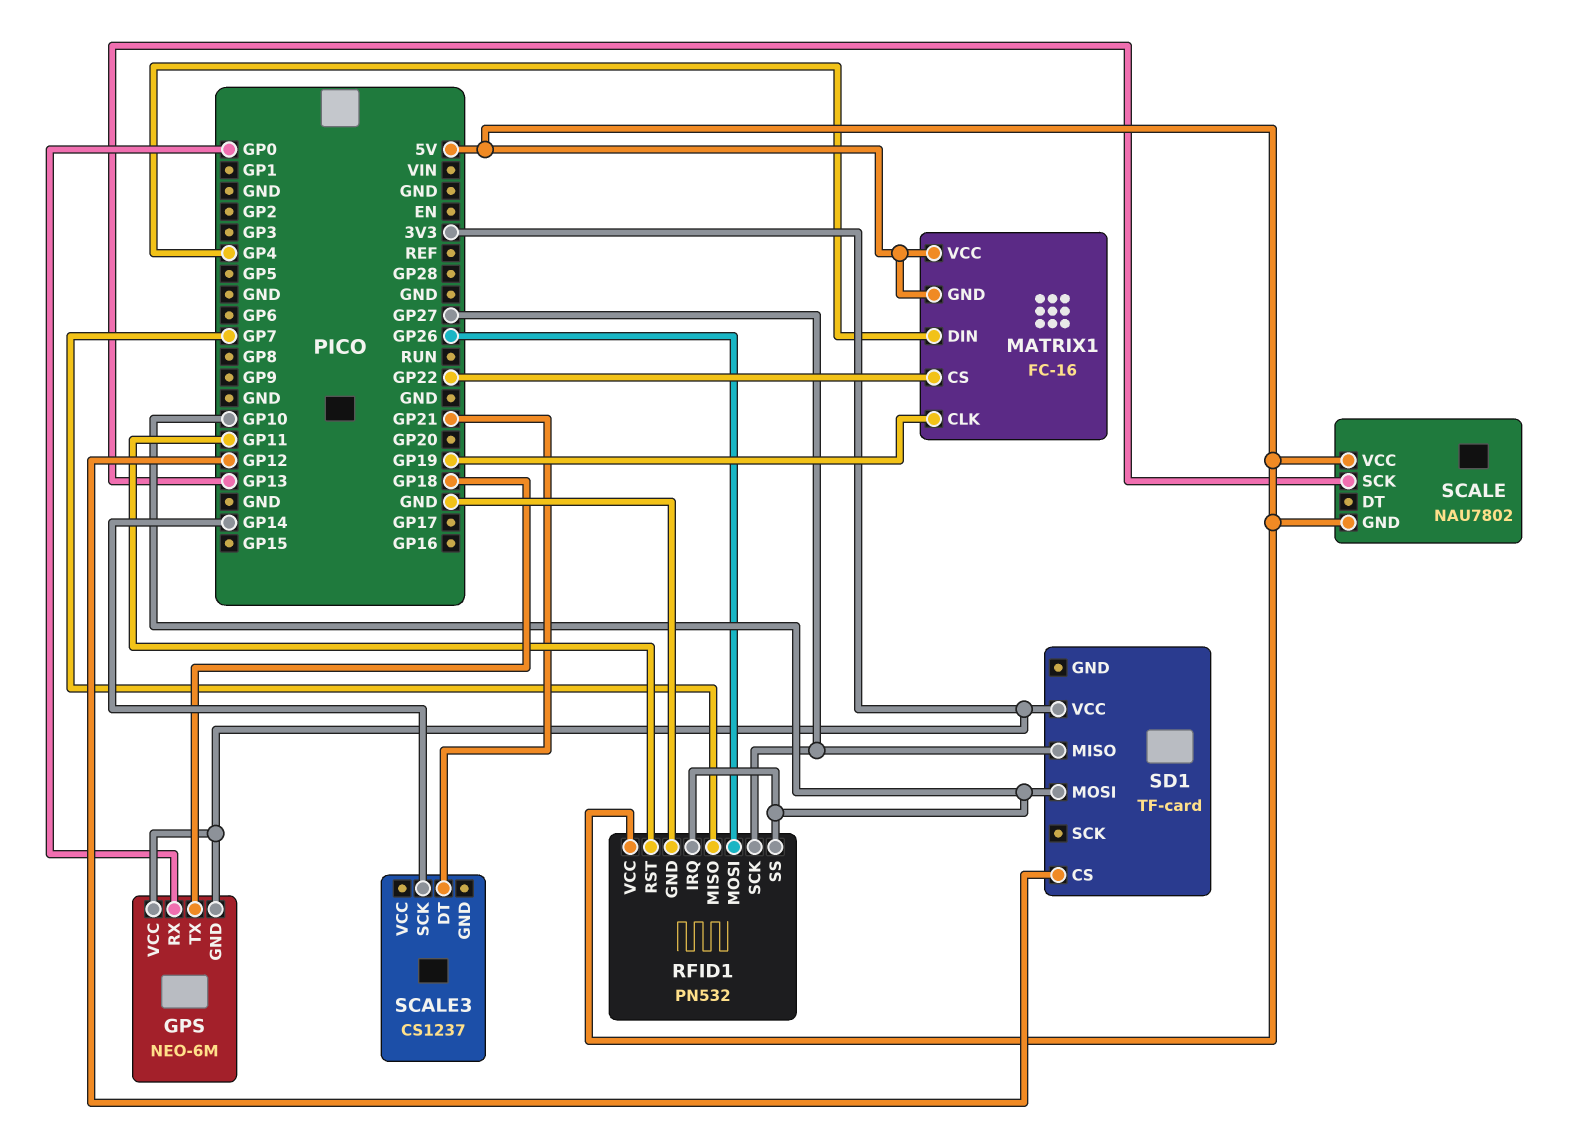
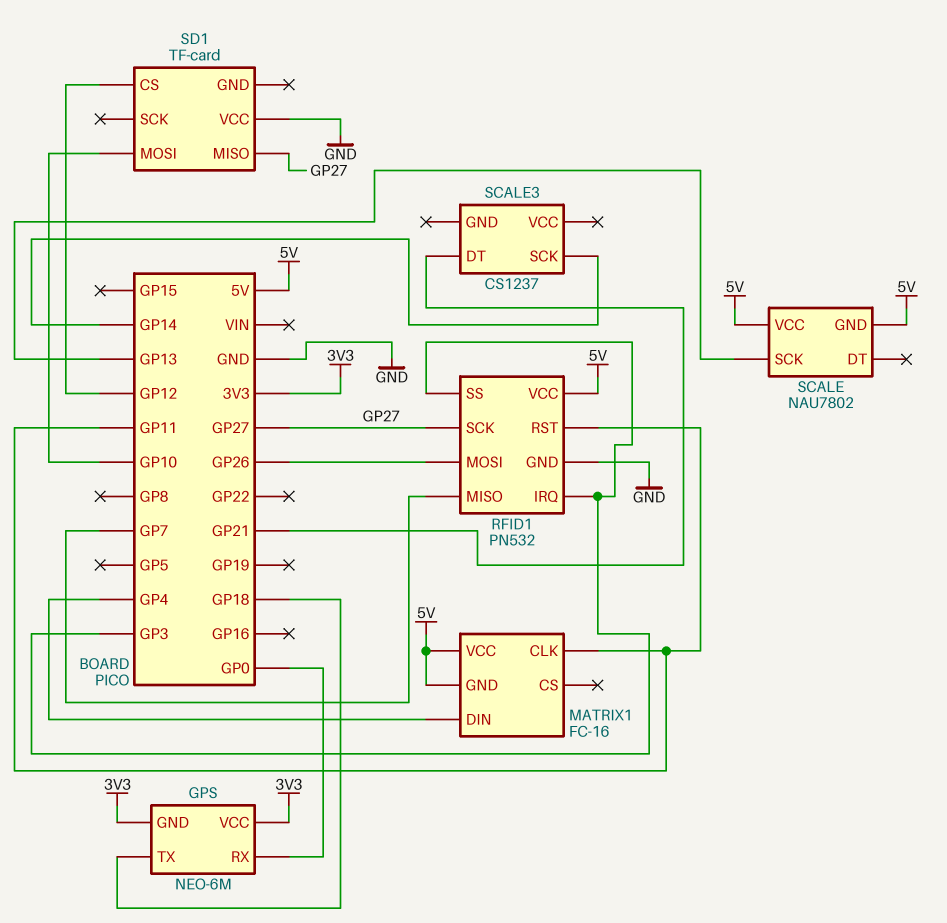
MATRIX1 pin CLK: GP19 -> GP11
MATRIX1 pin CS: GP22 -> none
RFID1 pin IRQ: GP10 -> GP3
RFID1 pin SS: GP10 -> GP3
SD1 pin VCC: 3V3 -> GND

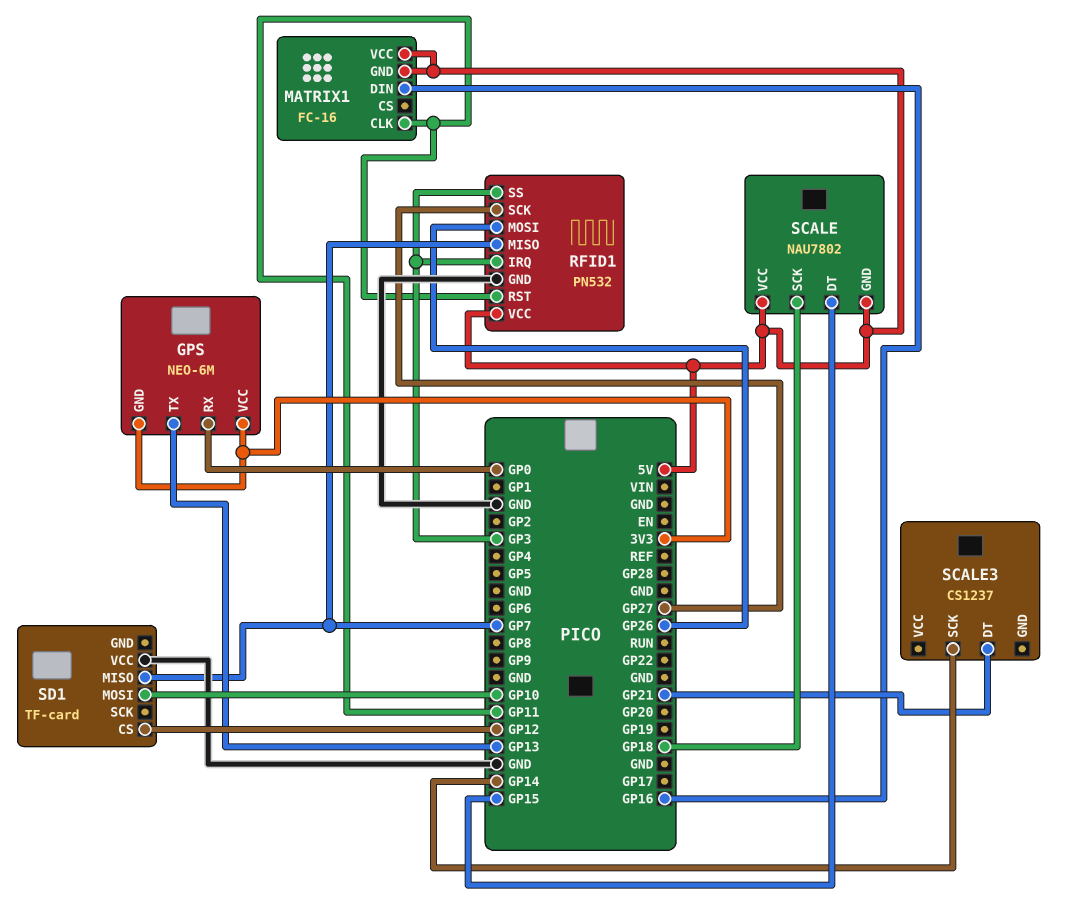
GPS pin TX: GP18 -> GP13
MATRIX1 pin DIN: GP4 -> GP16
SCALE pin DT: none -> GP15
SCALE pin SCK: GP13 -> GP18
SD1 pin MISO: GP27 -> GP7

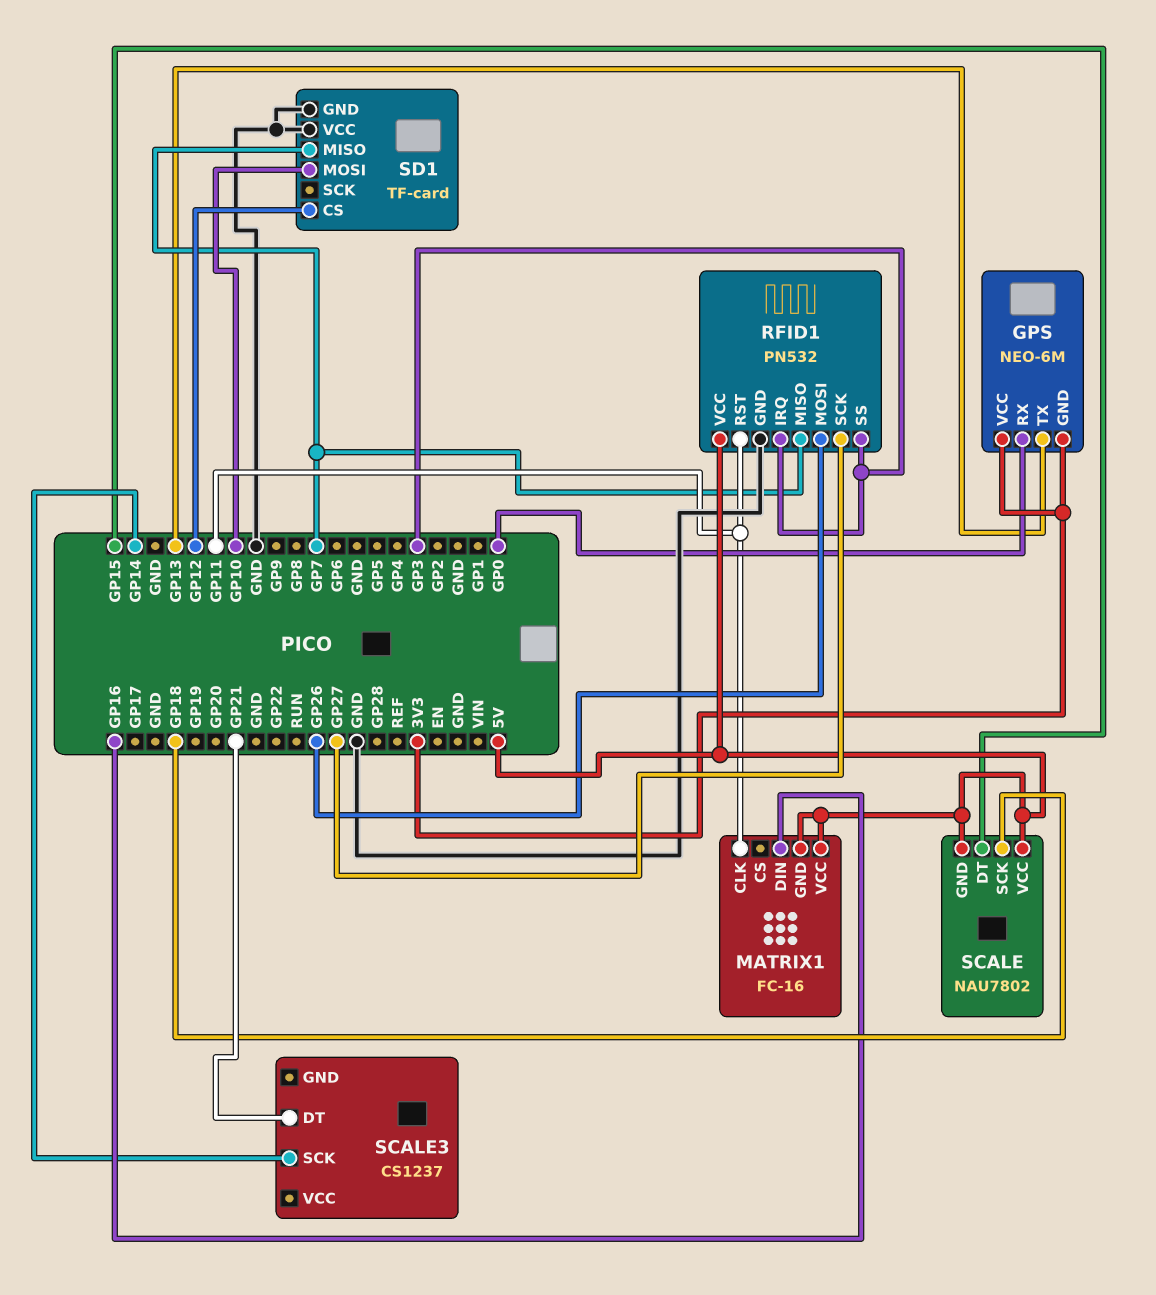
SD1 pin GND: none -> GND

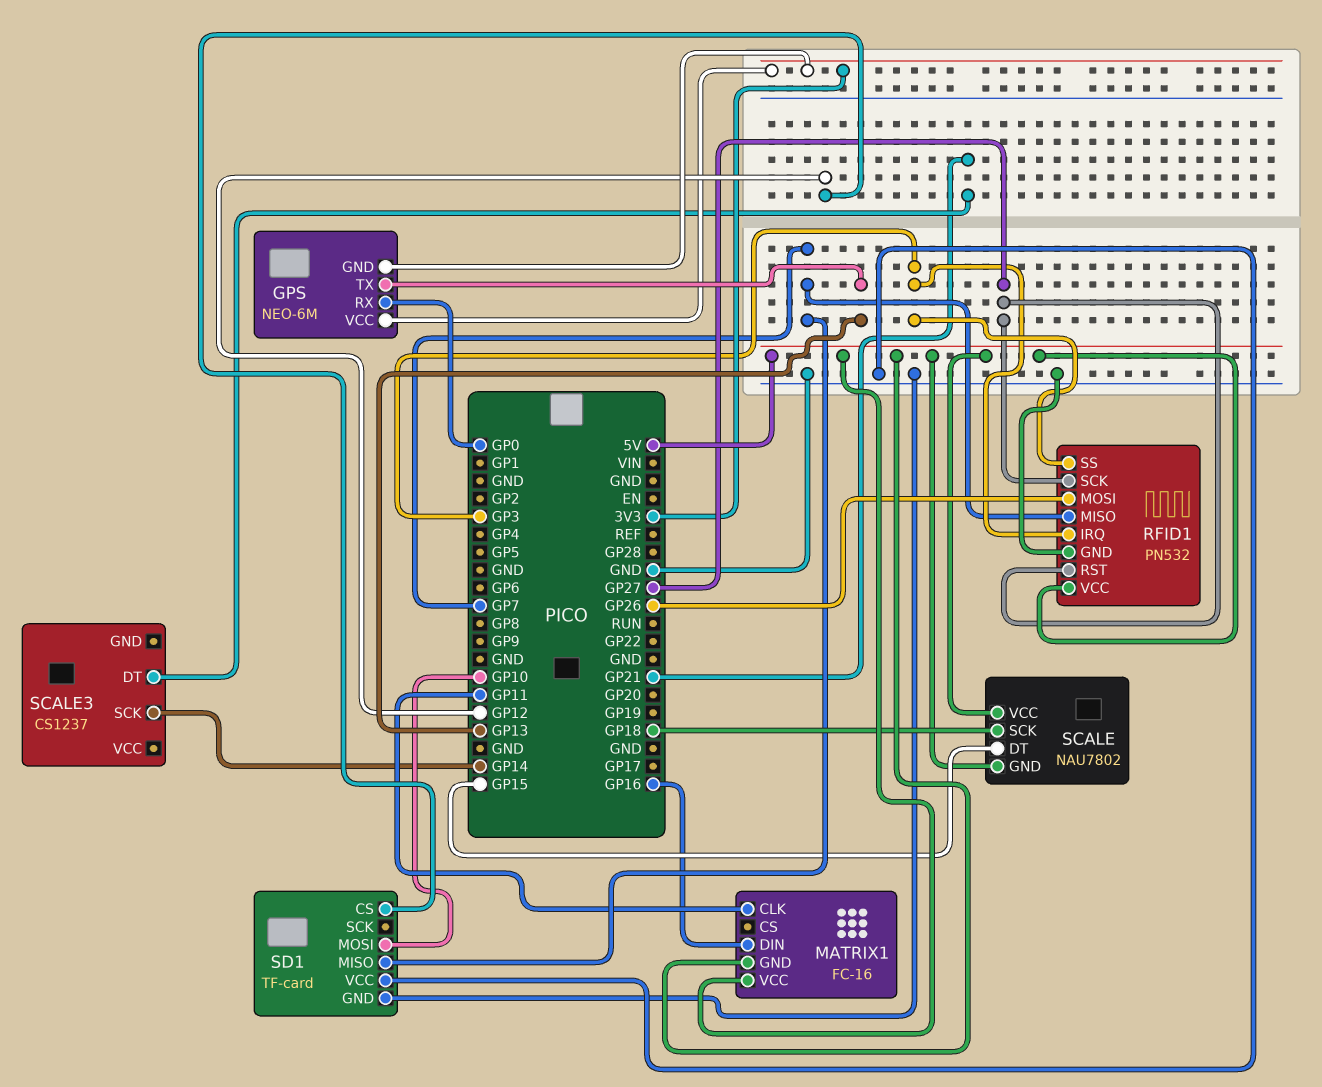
RFID1 pin RST: GP11 -> GP27

